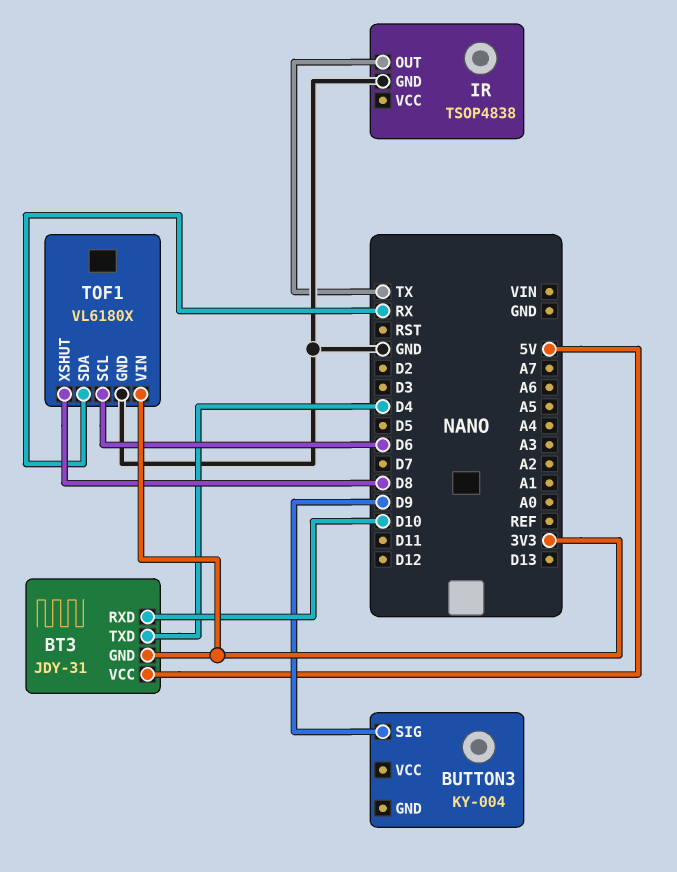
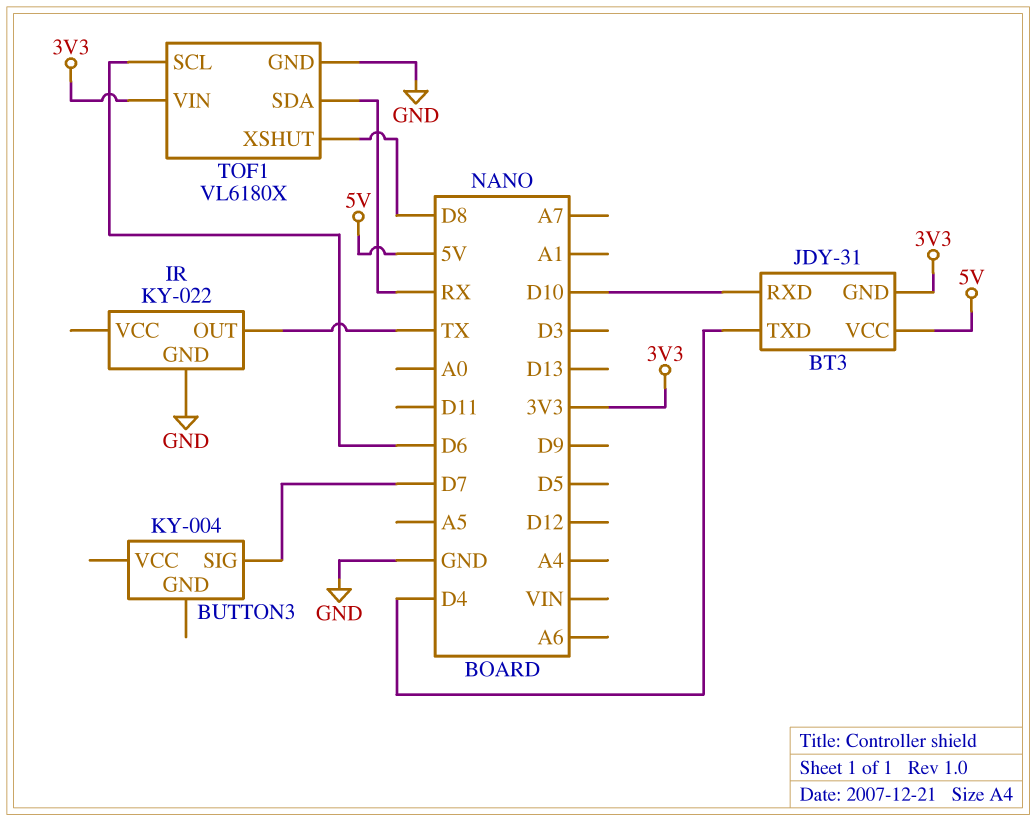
BUTTON3 pin SIG: D9 -> D7
IR: TSOP4838 -> KY-022

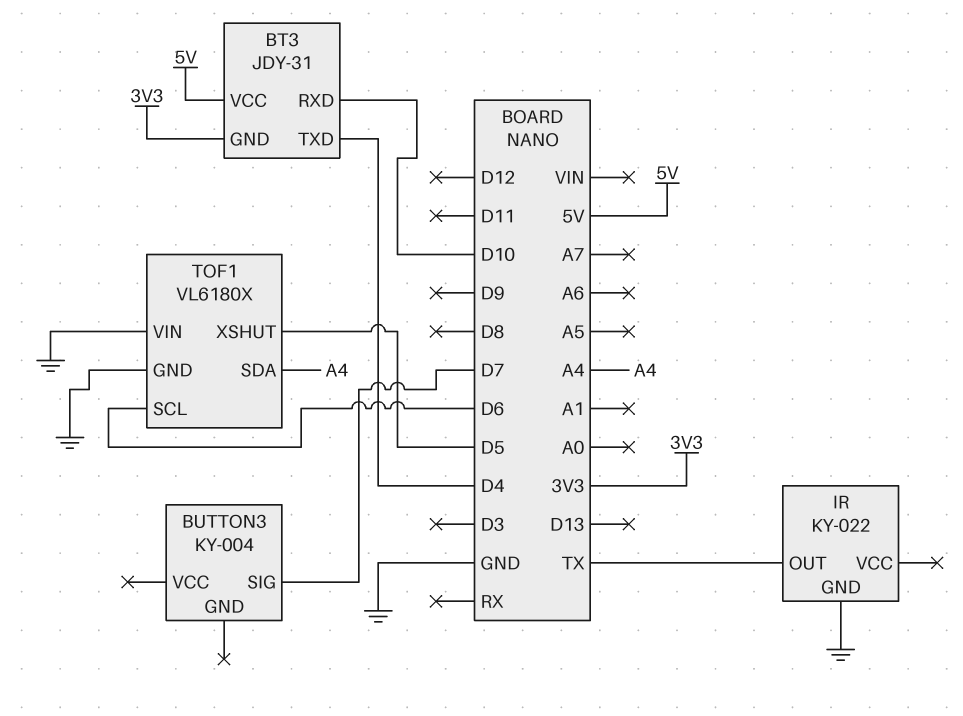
TOF1 pin SDA: RX -> A4
TOF1 pin VIN: 3V3 -> GND
TOF1 pin XSHUT: D8 -> D5

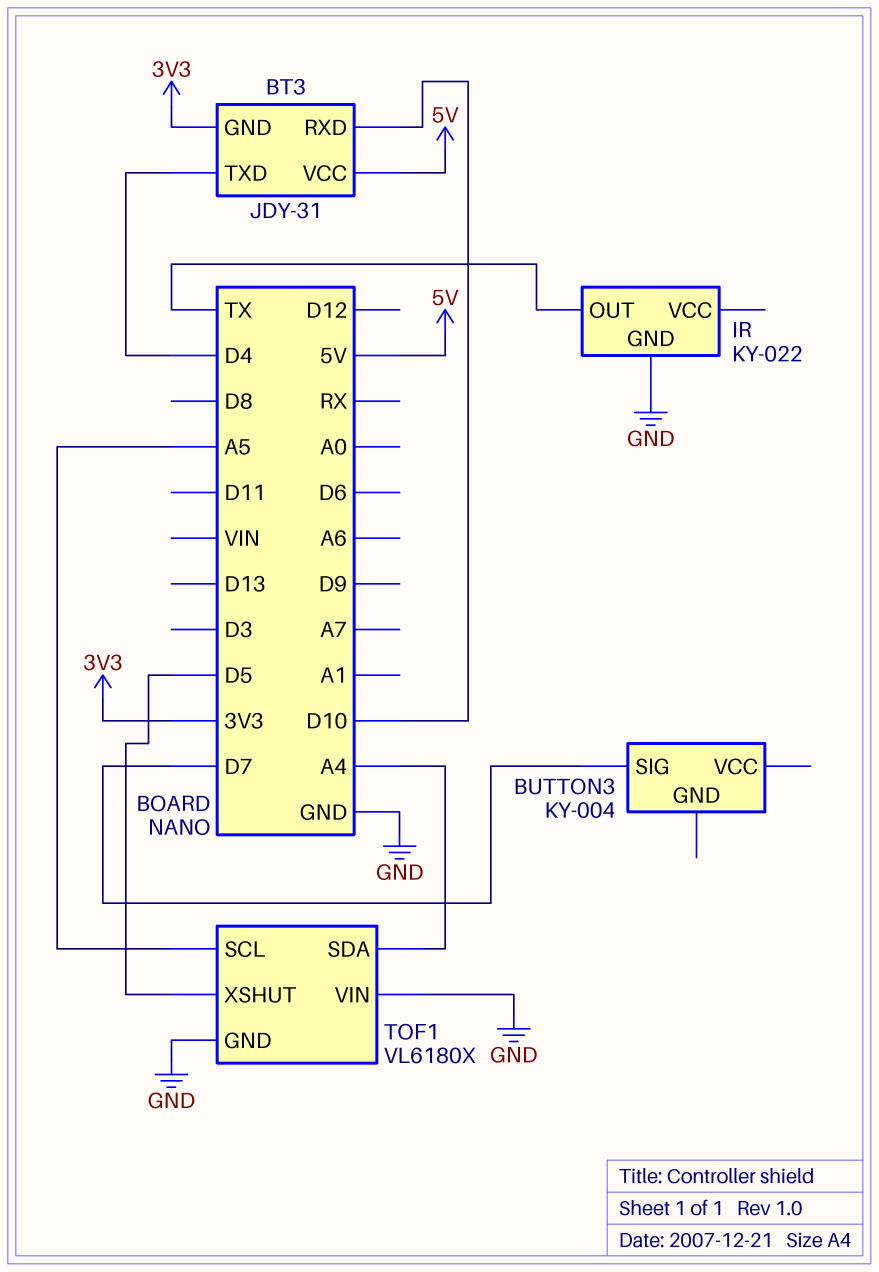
TOF1 pin SCL: D6 -> A5

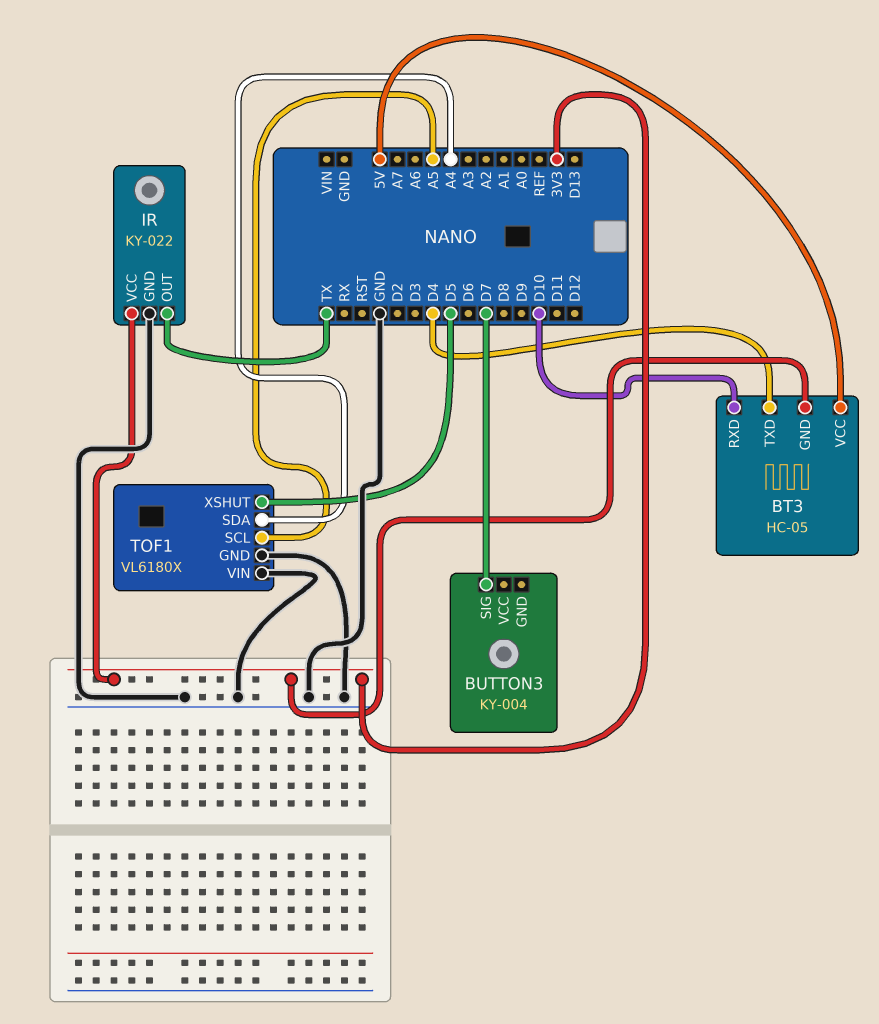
BT3: JDY-31 -> HC-05
IR pin VCC: none -> 3V3

